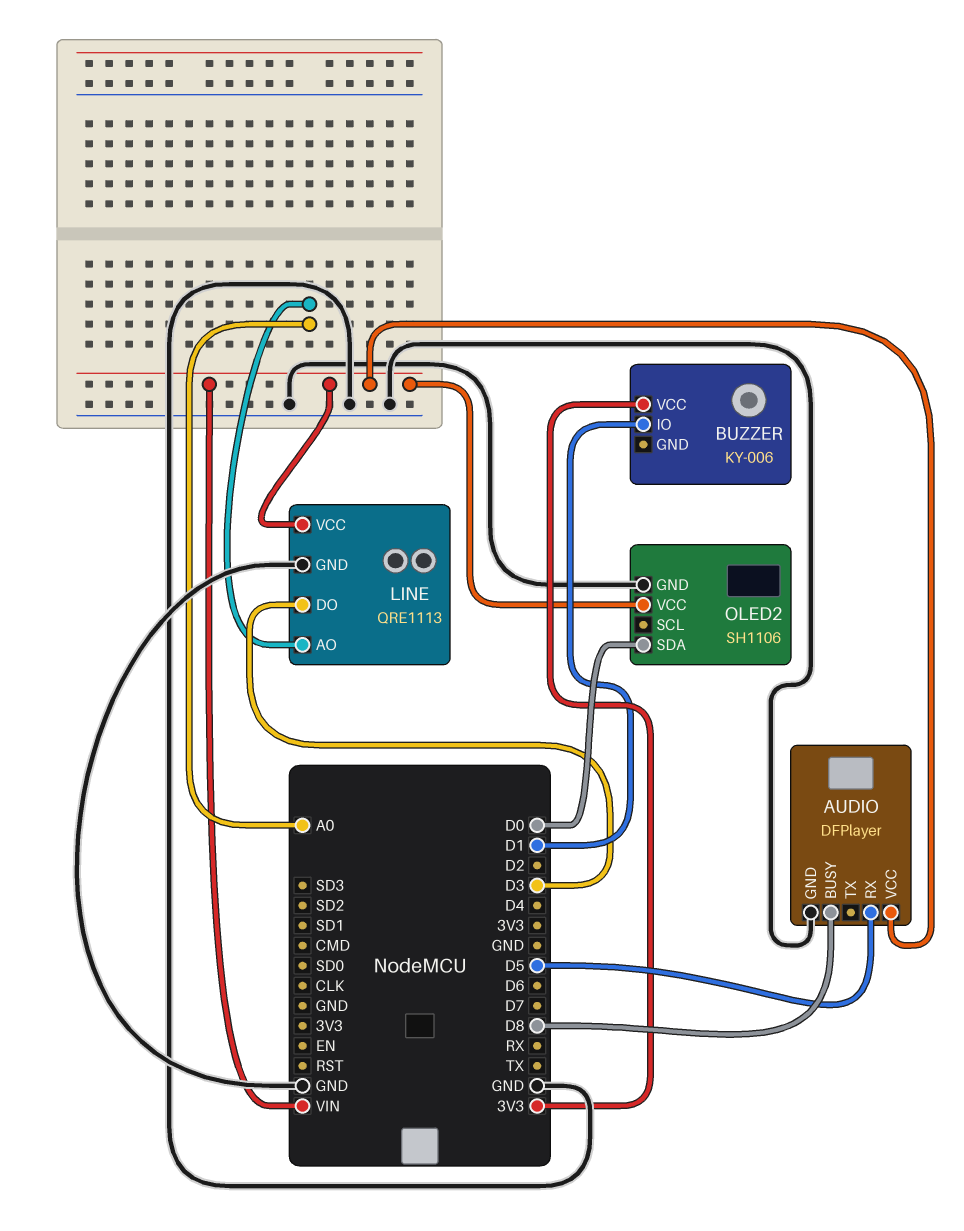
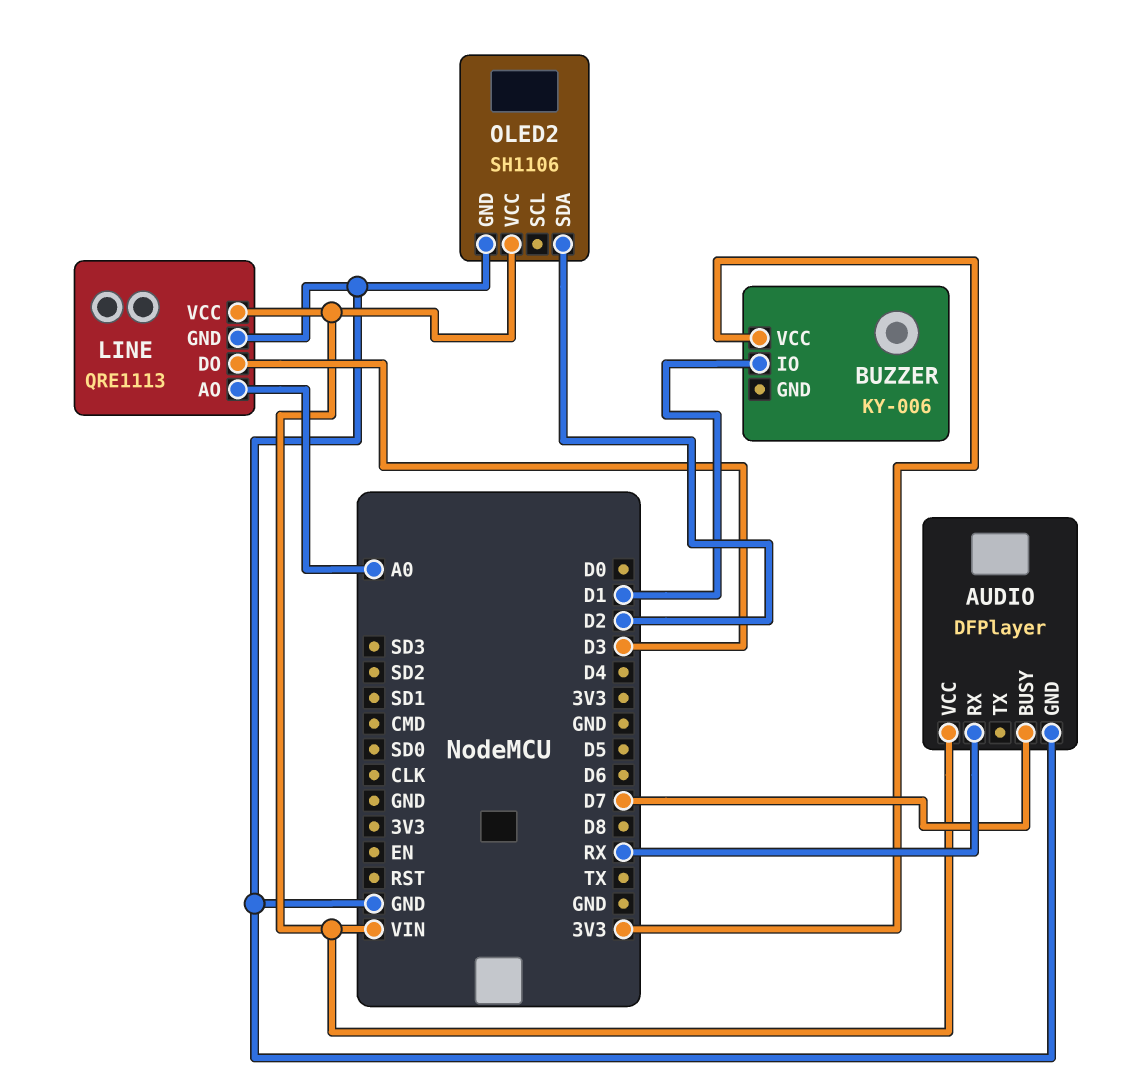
AUDIO pin BUSY: D8 -> D7
AUDIO pin RX: D5 -> RX
OLED2 pin SDA: D0 -> D2

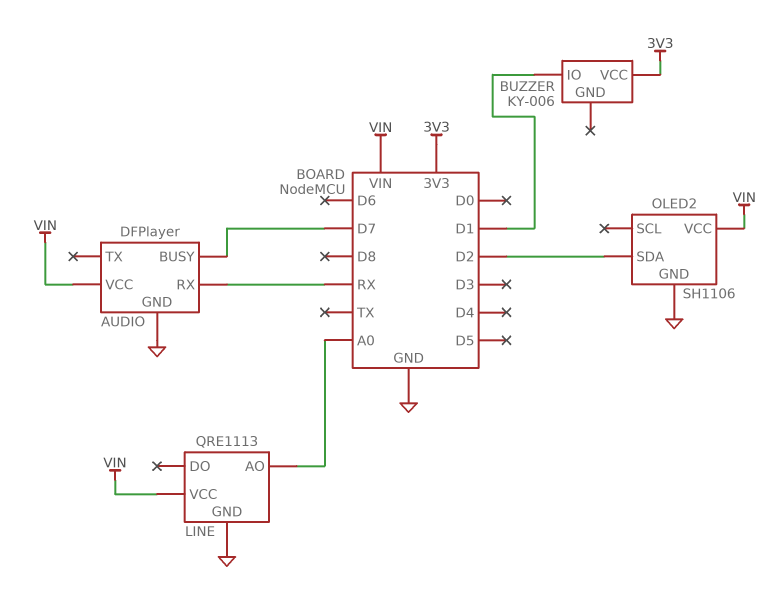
LINE pin DO: D3 -> none

